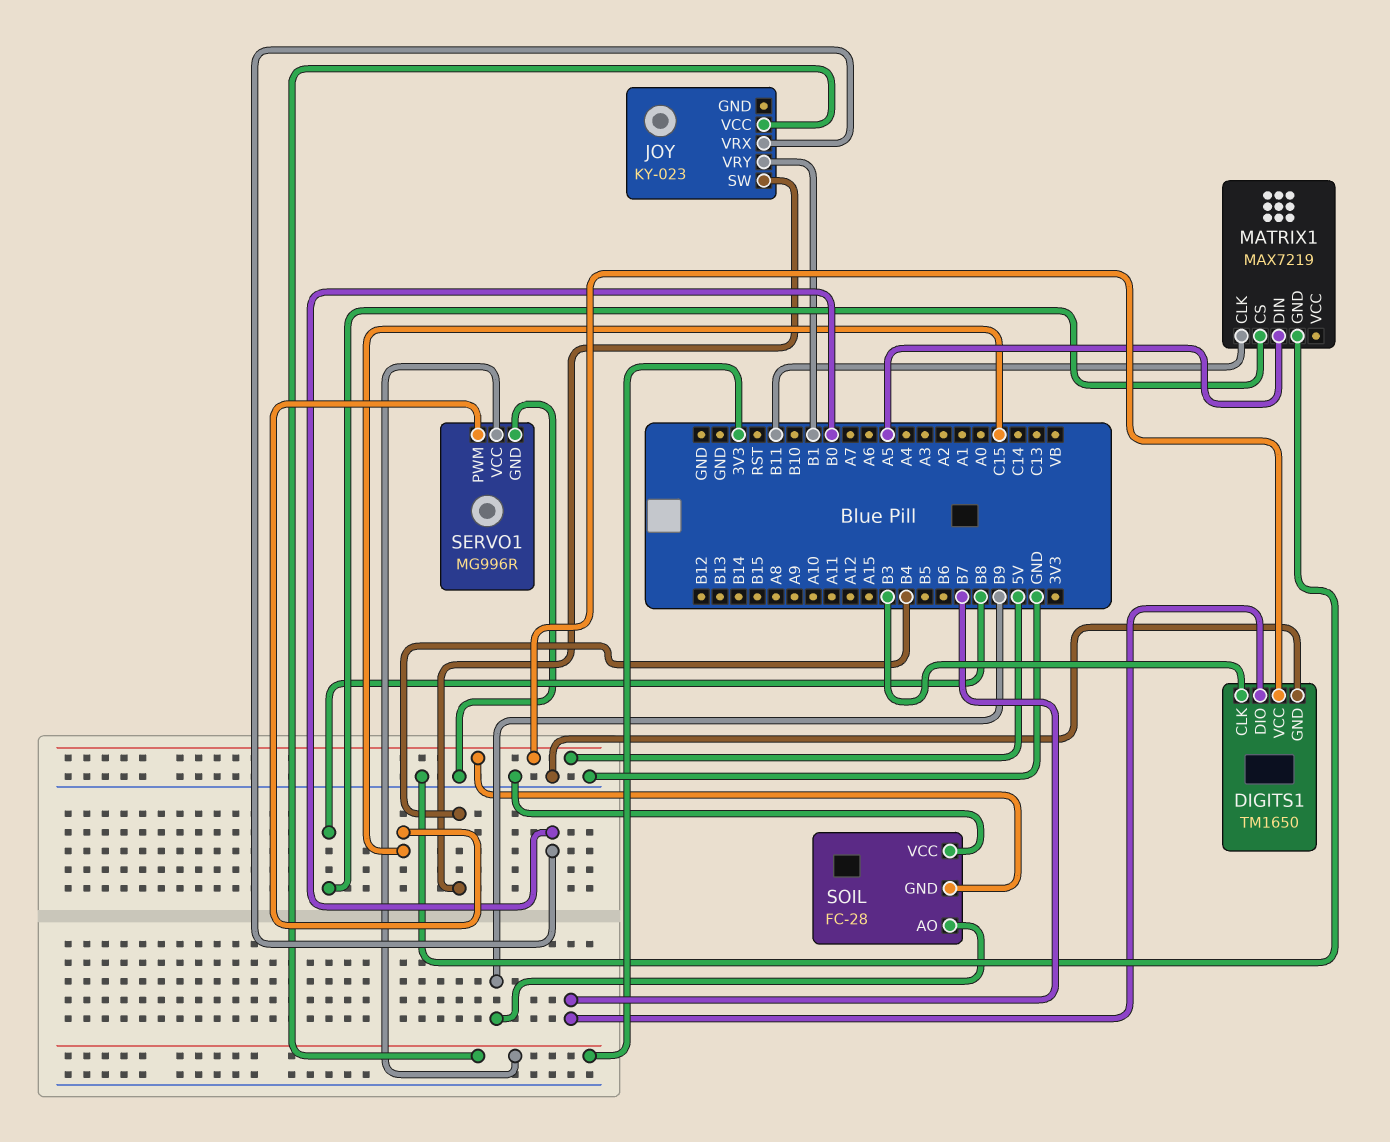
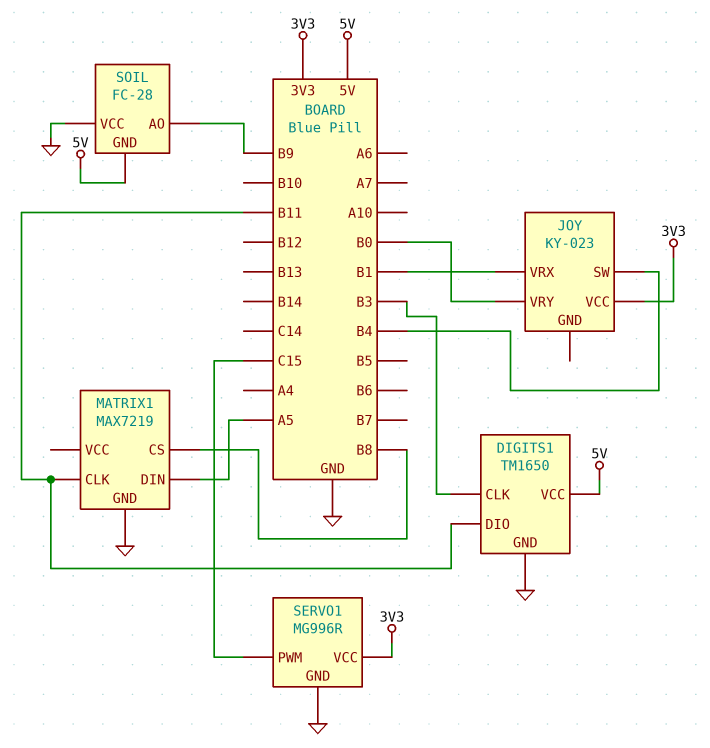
DIGITS1 pin DIO: B7 -> B11
JOY pin VRX: B0 -> B1
JOY pin VRY: B1 -> B0

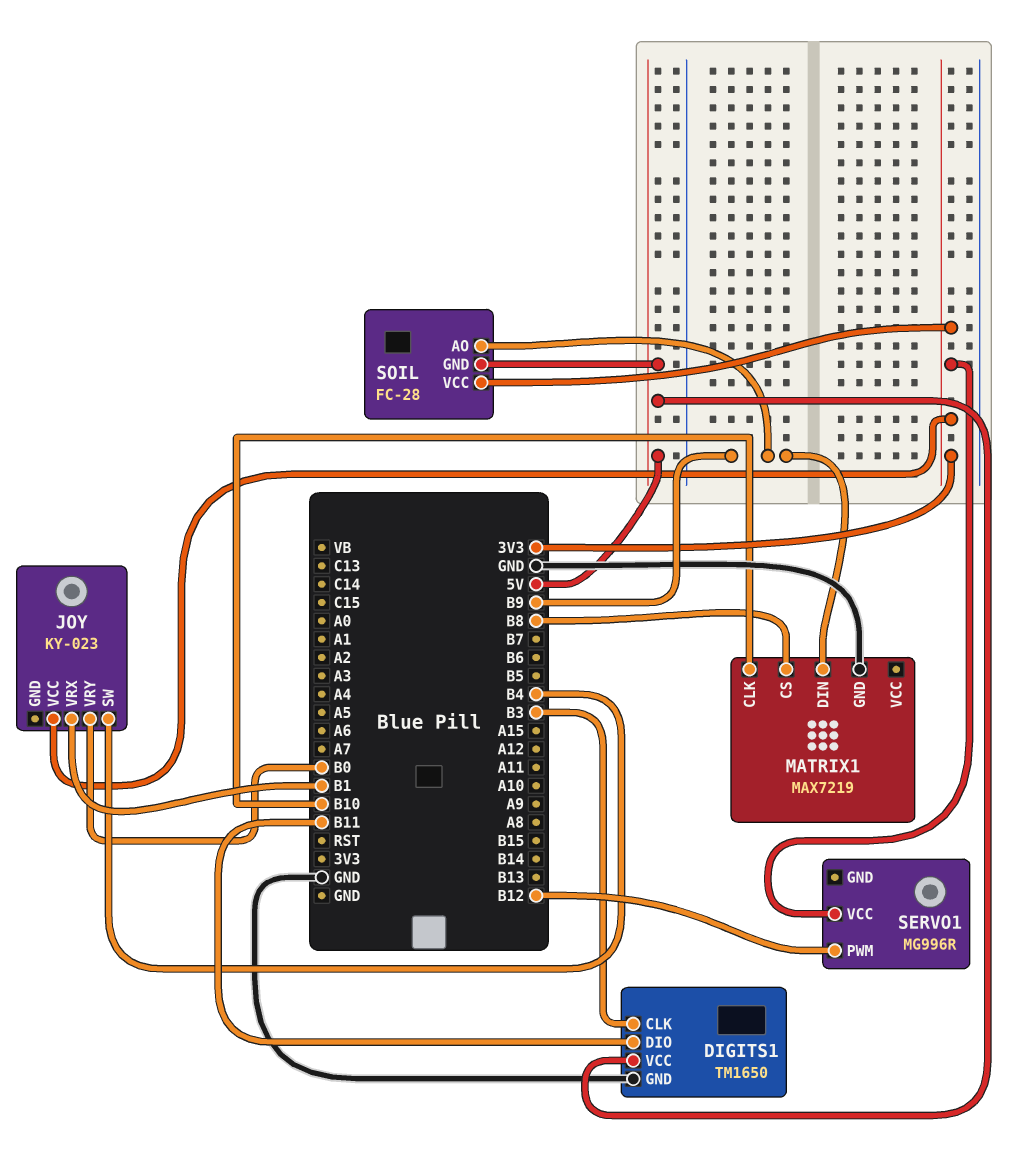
MATRIX1 pin CLK: B11 -> B10
MATRIX1 pin DIN: A5 -> B9
SERVO1 pin GND: GND -> none
SERVO1 pin PWM: C15 -> B12
SOIL pin VCC: GND -> 3V3

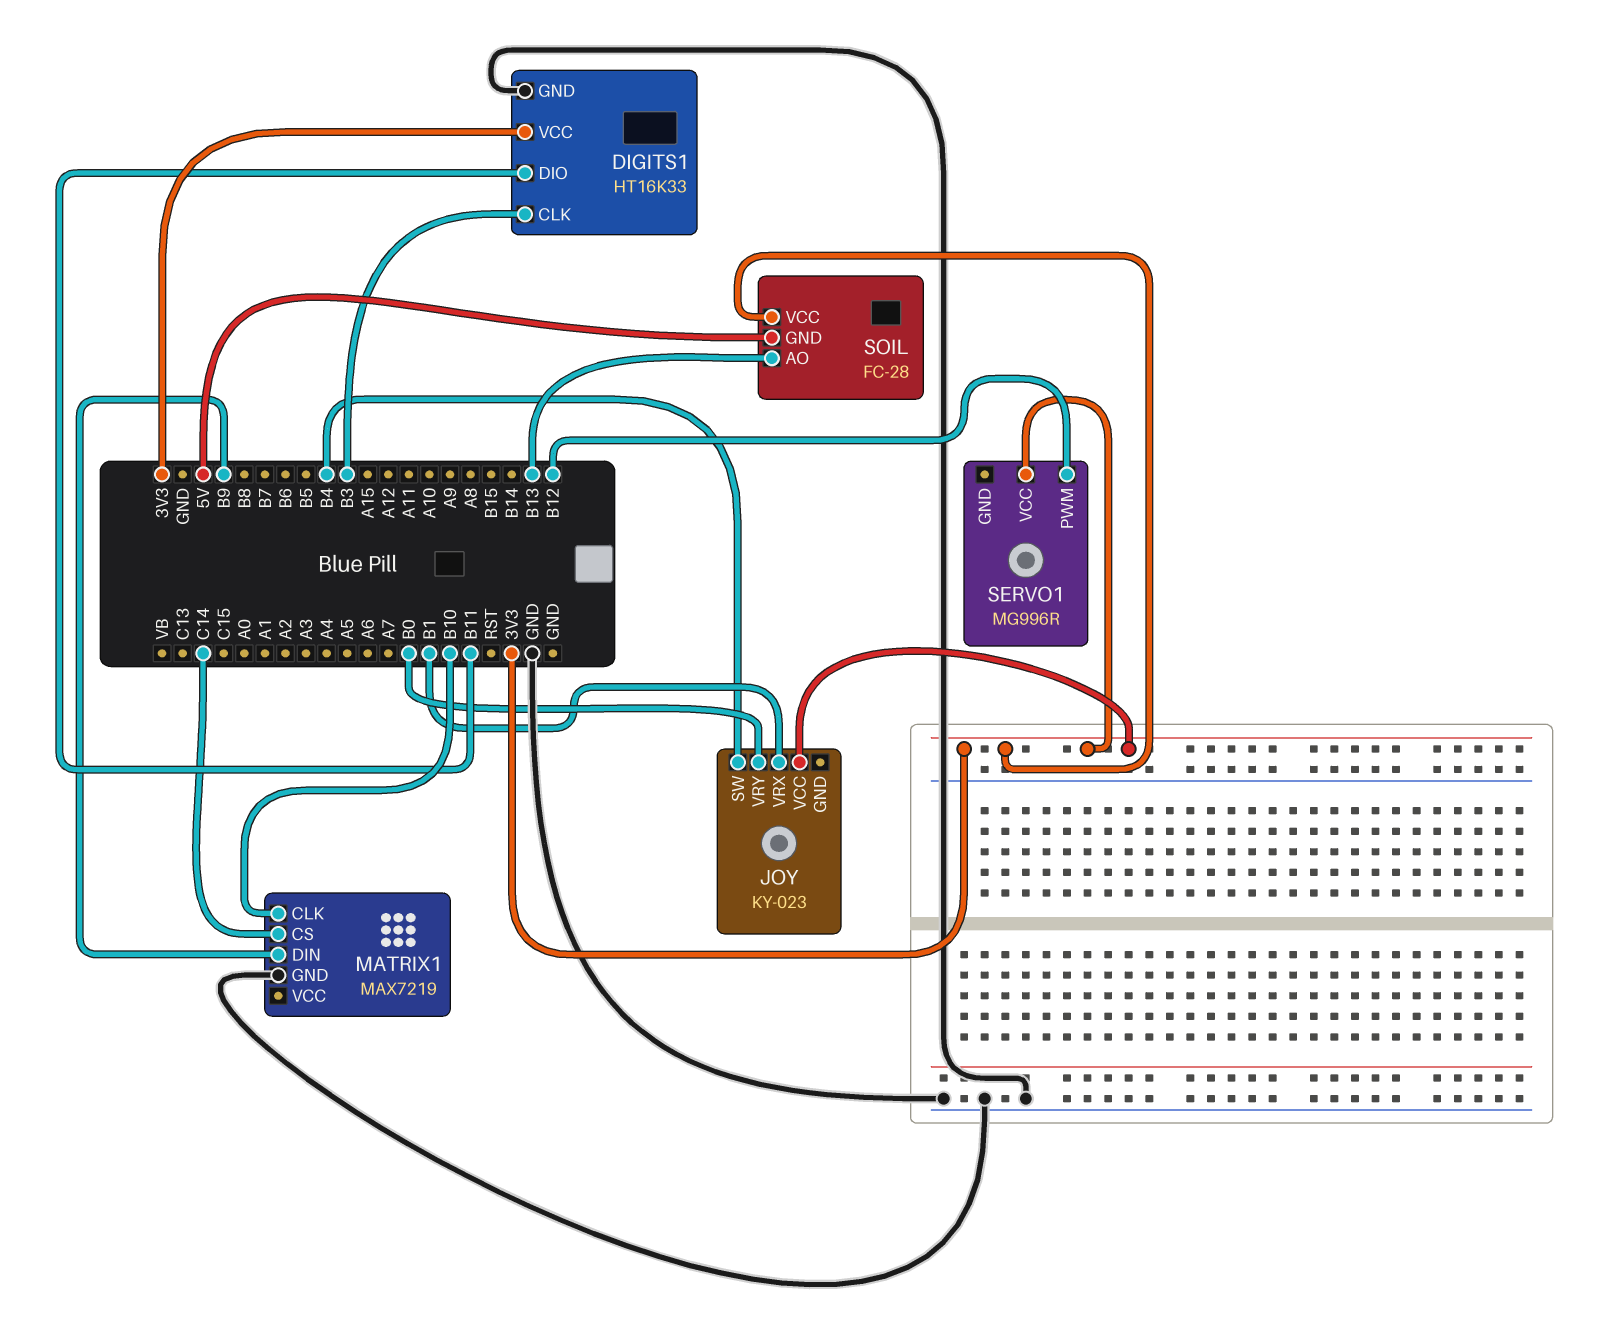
DIGITS1: TM1650 -> HT16K33
DIGITS1 pin VCC: 5V -> 3V3
MATRIX1 pin CS: B8 -> C14
SOIL pin AO: B9 -> B13

